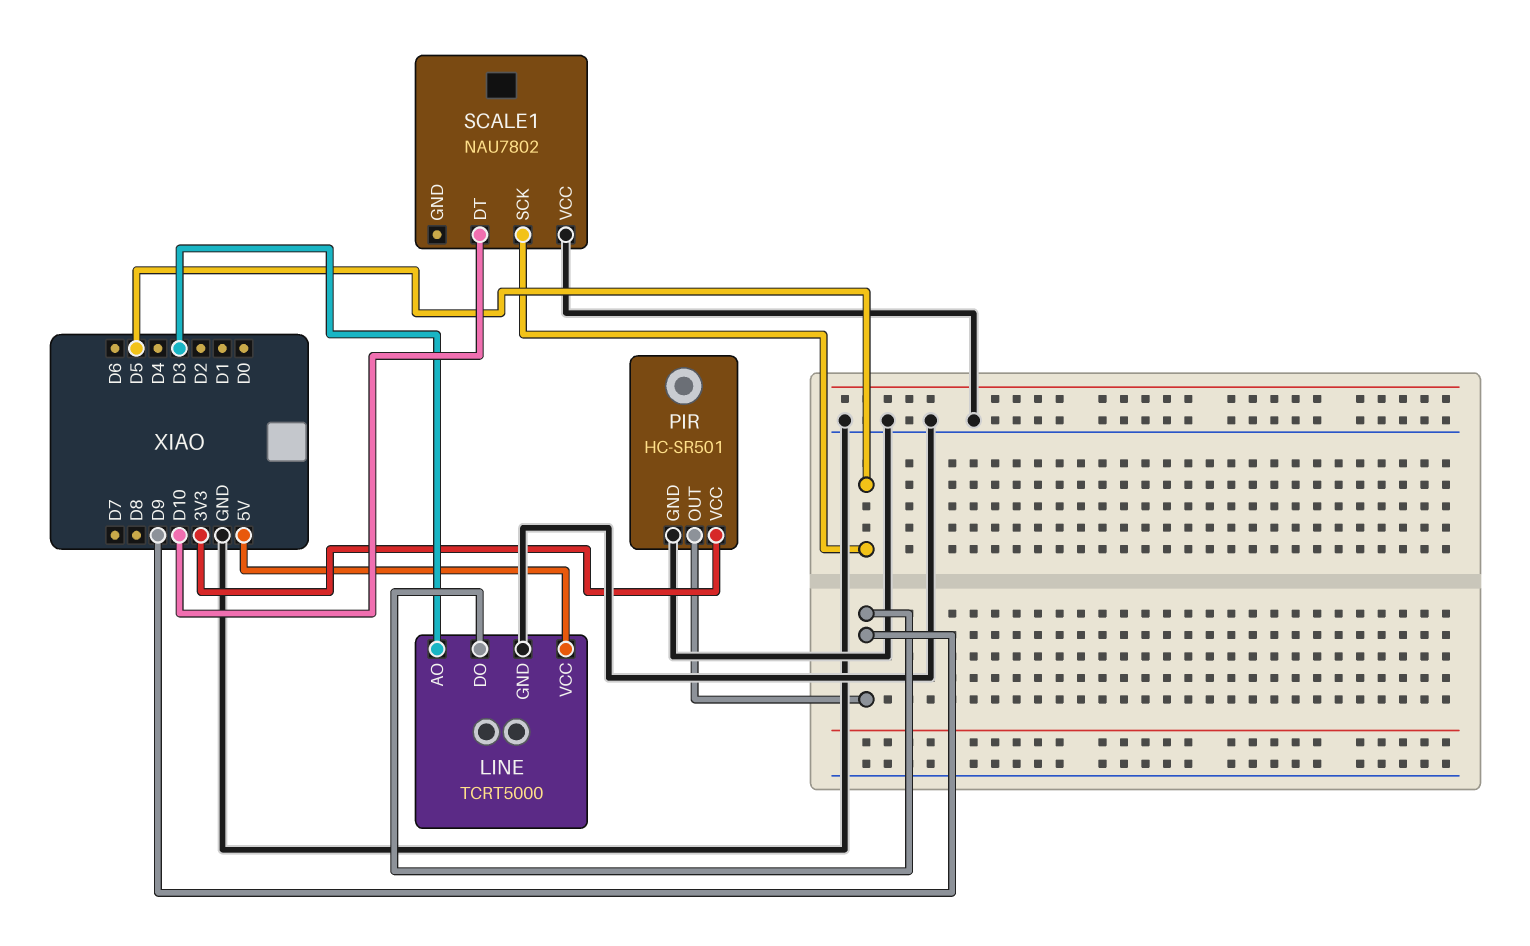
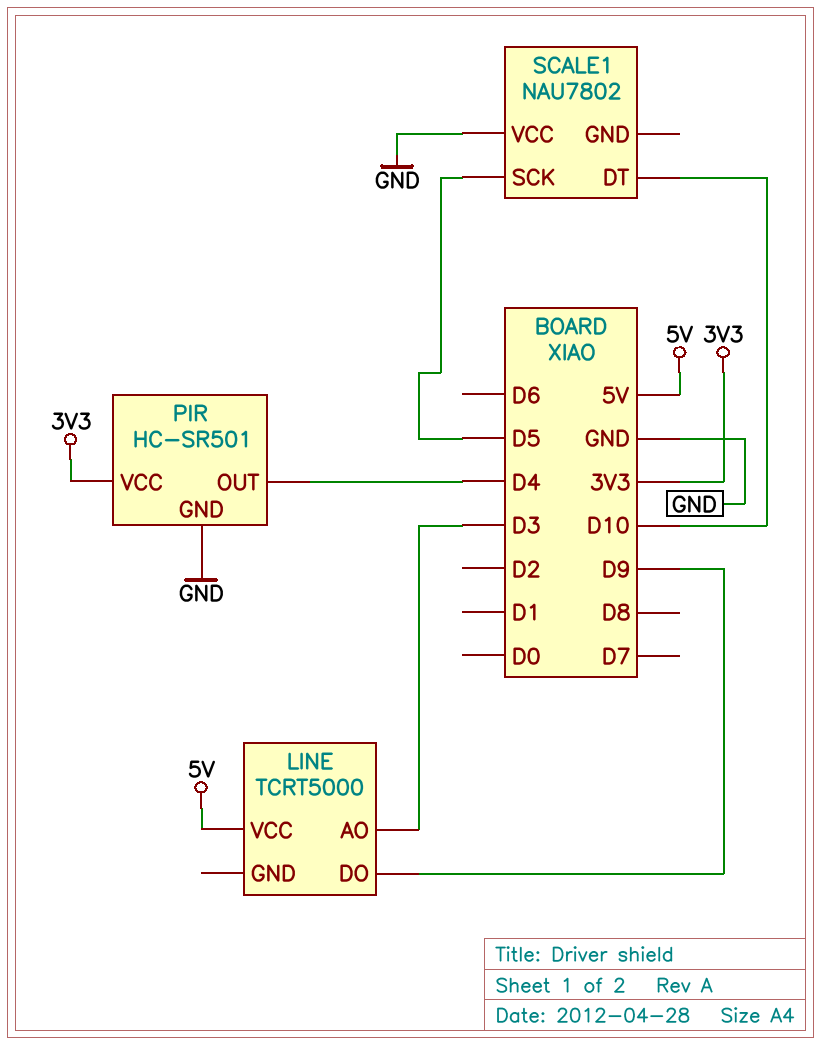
LINE pin GND: GND -> none
PIR pin OUT: D9 -> D4

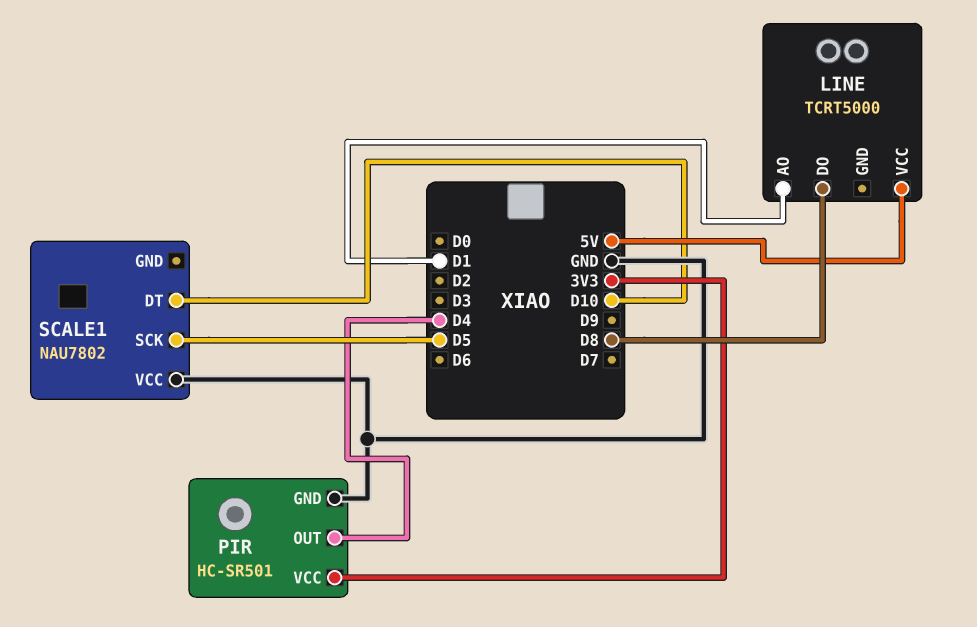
LINE pin AO: D3 -> D1
LINE pin DO: D9 -> D8

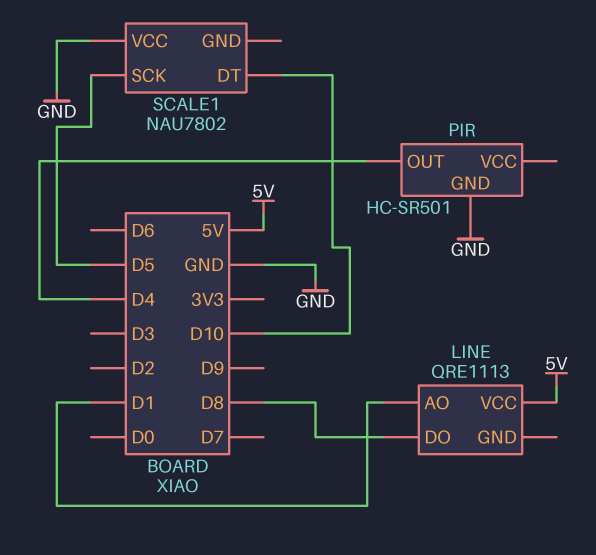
LINE: TCRT5000 -> QRE1113
PIR pin VCC: 3V3 -> none

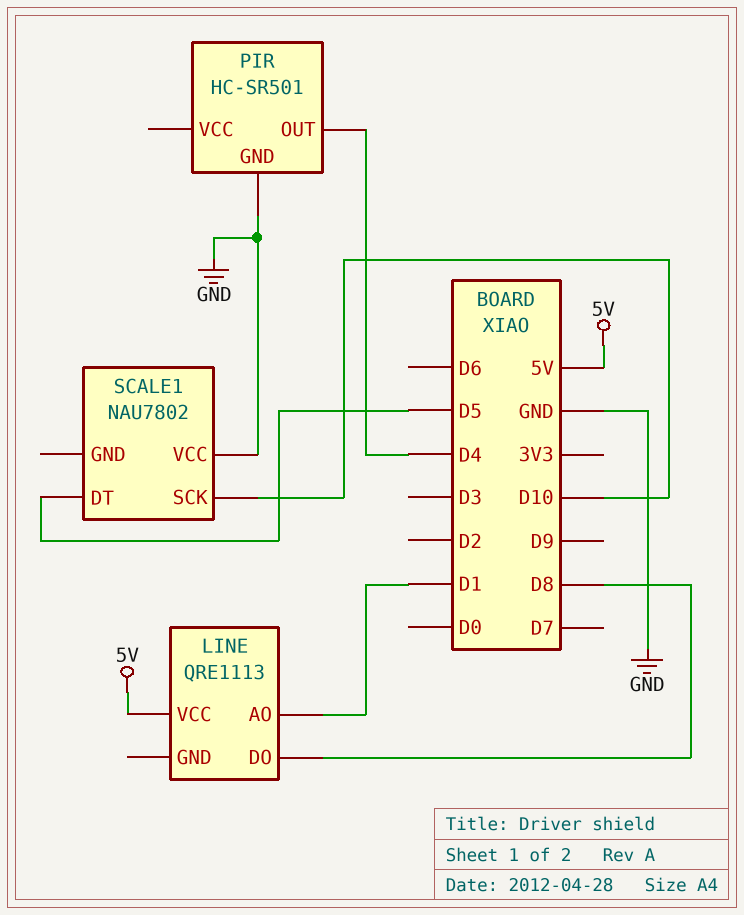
SCALE1 pin DT: D10 -> D5
SCALE1 pin SCK: D5 -> D10

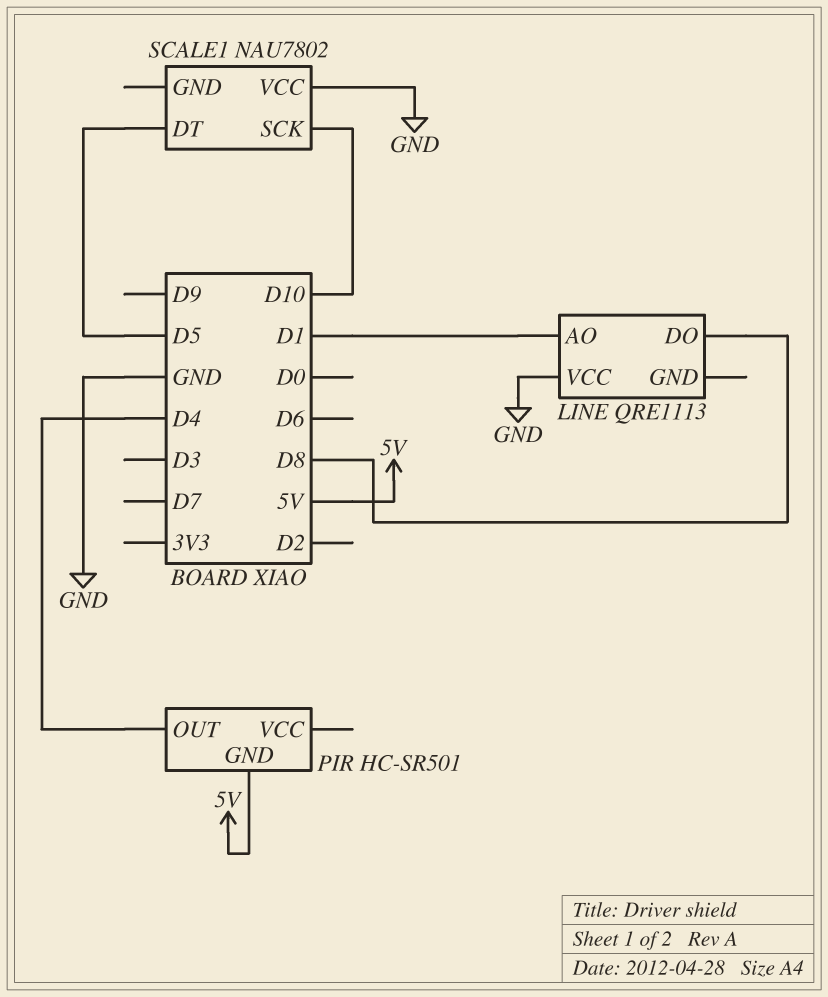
LINE pin VCC: 5V -> GND
PIR pin GND: GND -> 5V

